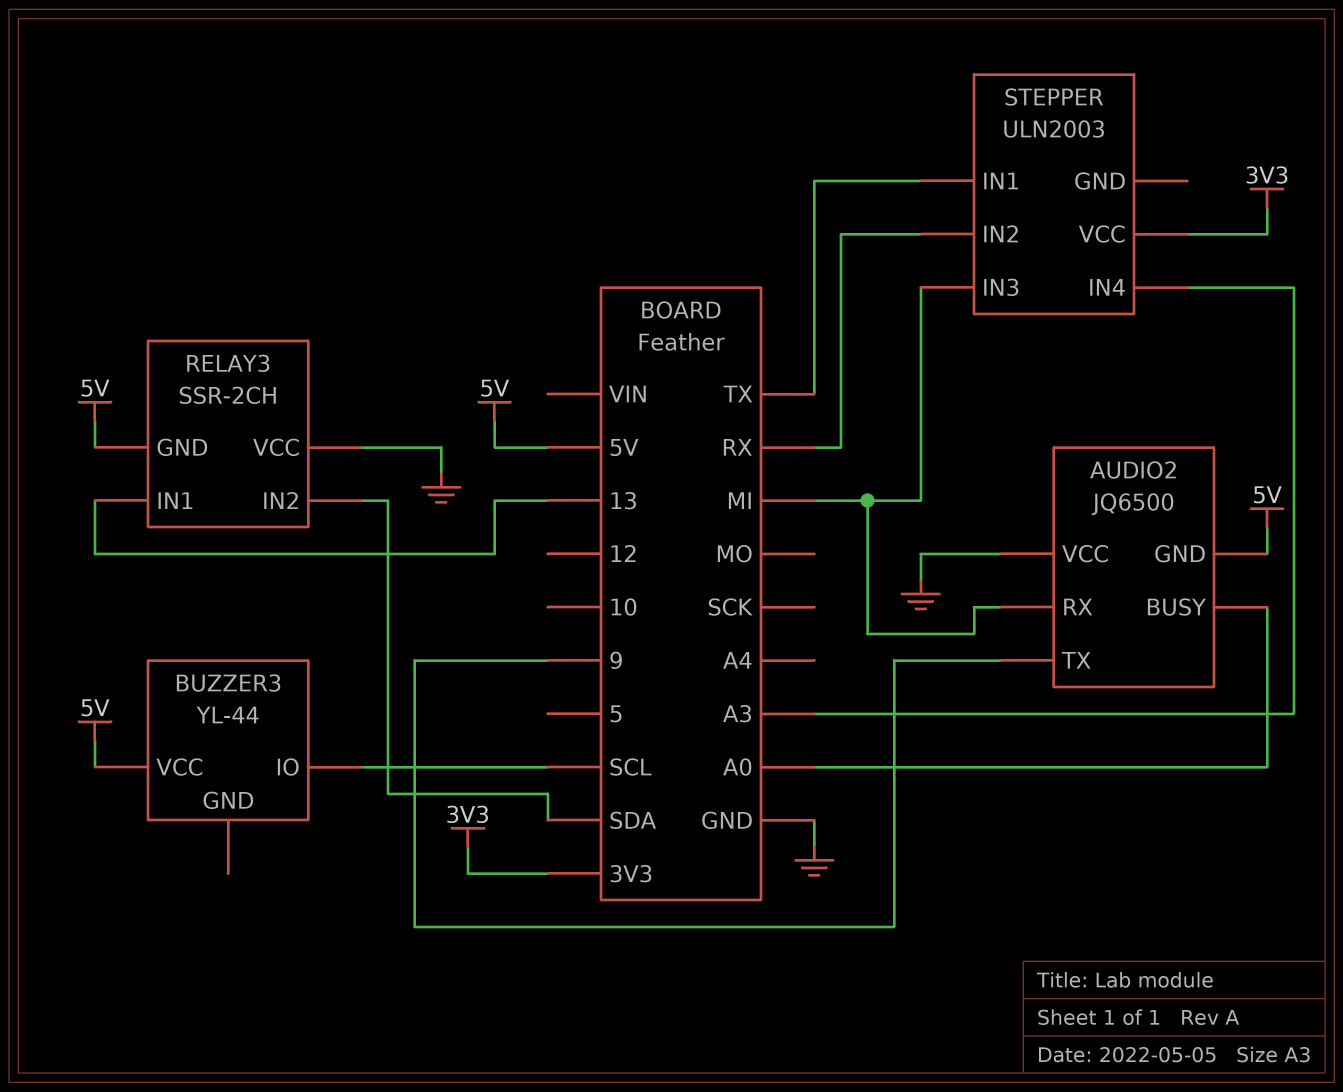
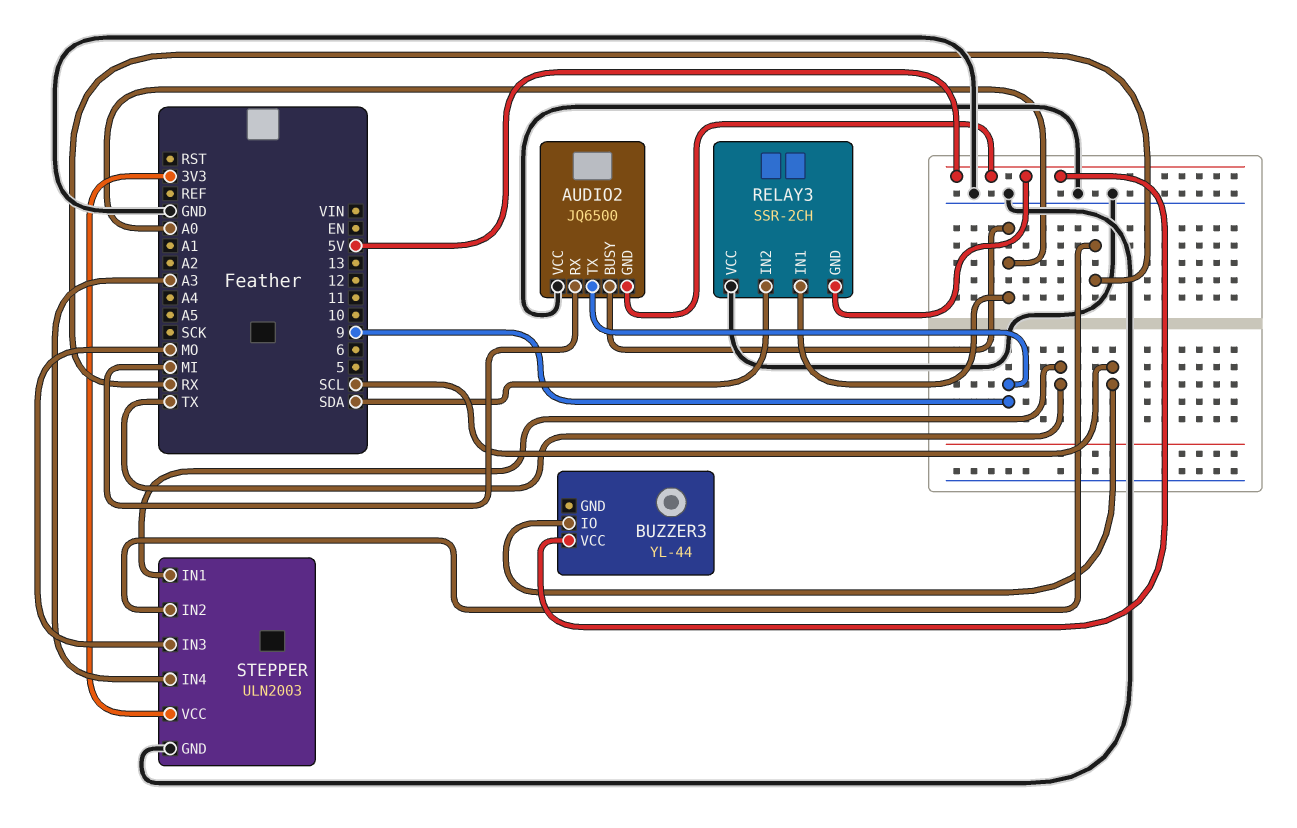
RELAY3 pin IN1: 13 -> A0
STEPPER pin GND: none -> GND
STEPPER pin IN3: MI -> MO

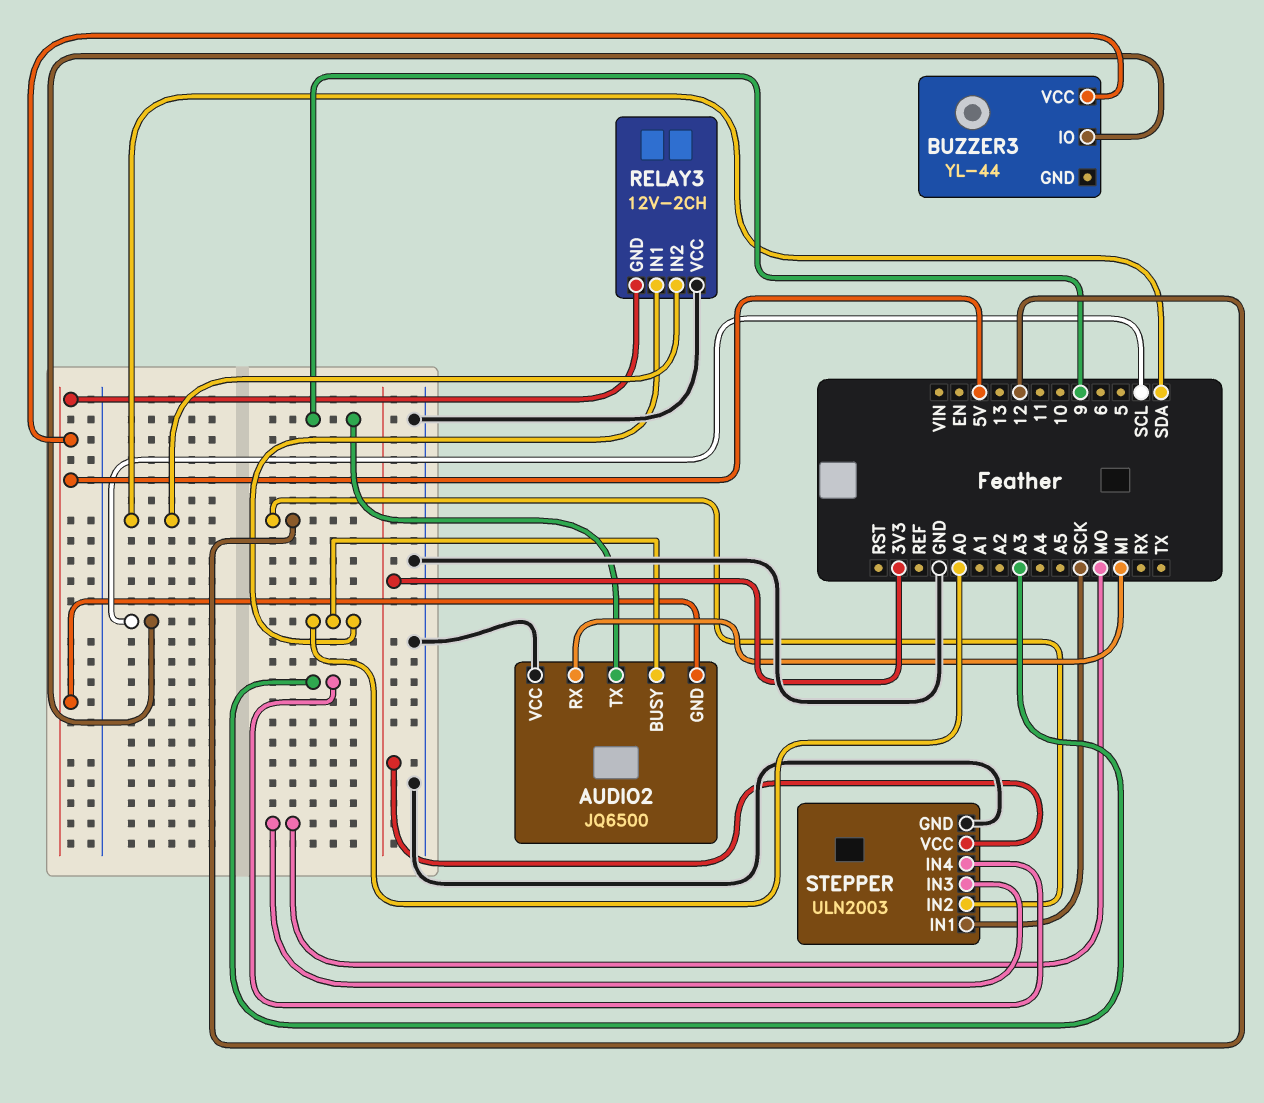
RELAY3: SSR-2CH -> 12V-2CH
STEPPER pin IN1: TX -> SCK
STEPPER pin IN2: RX -> 12

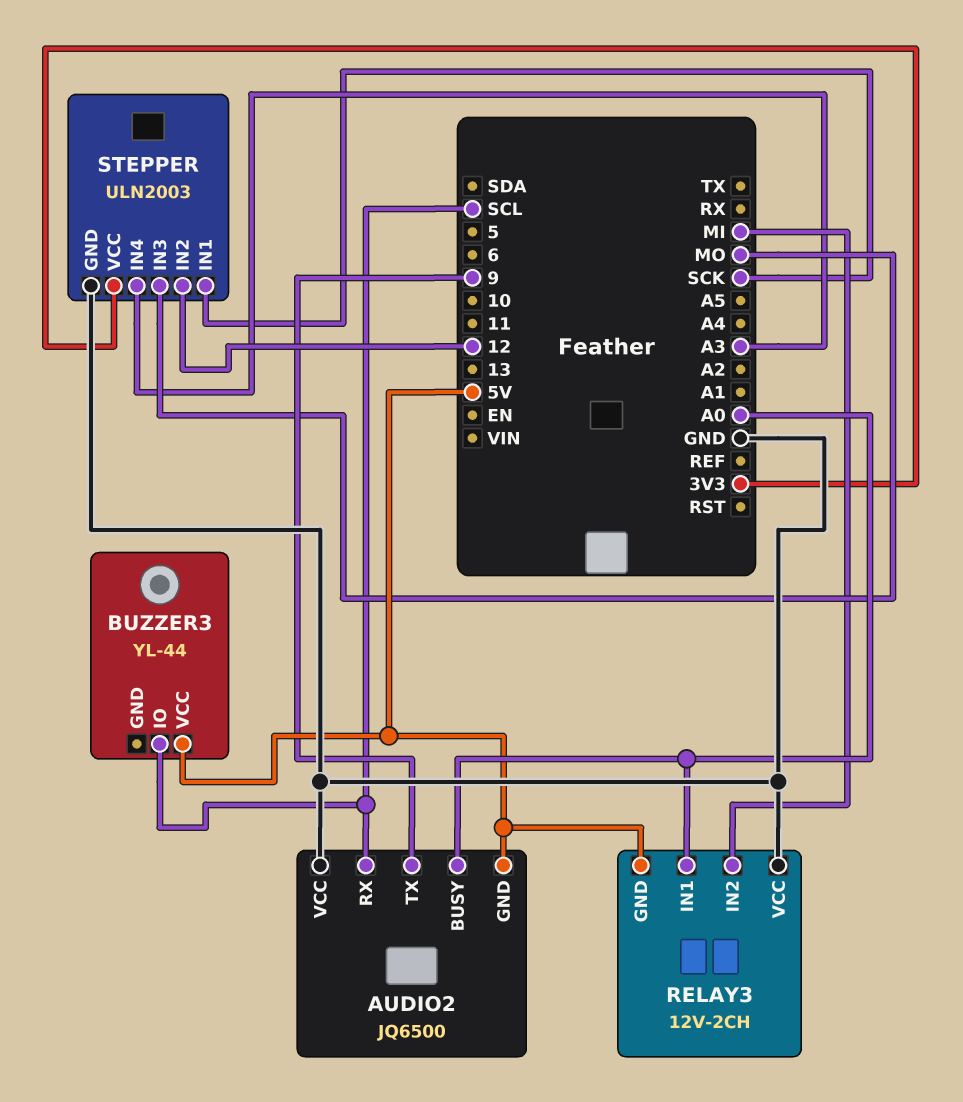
AUDIO2 pin RX: MI -> SCL
RELAY3 pin IN2: SDA -> MI

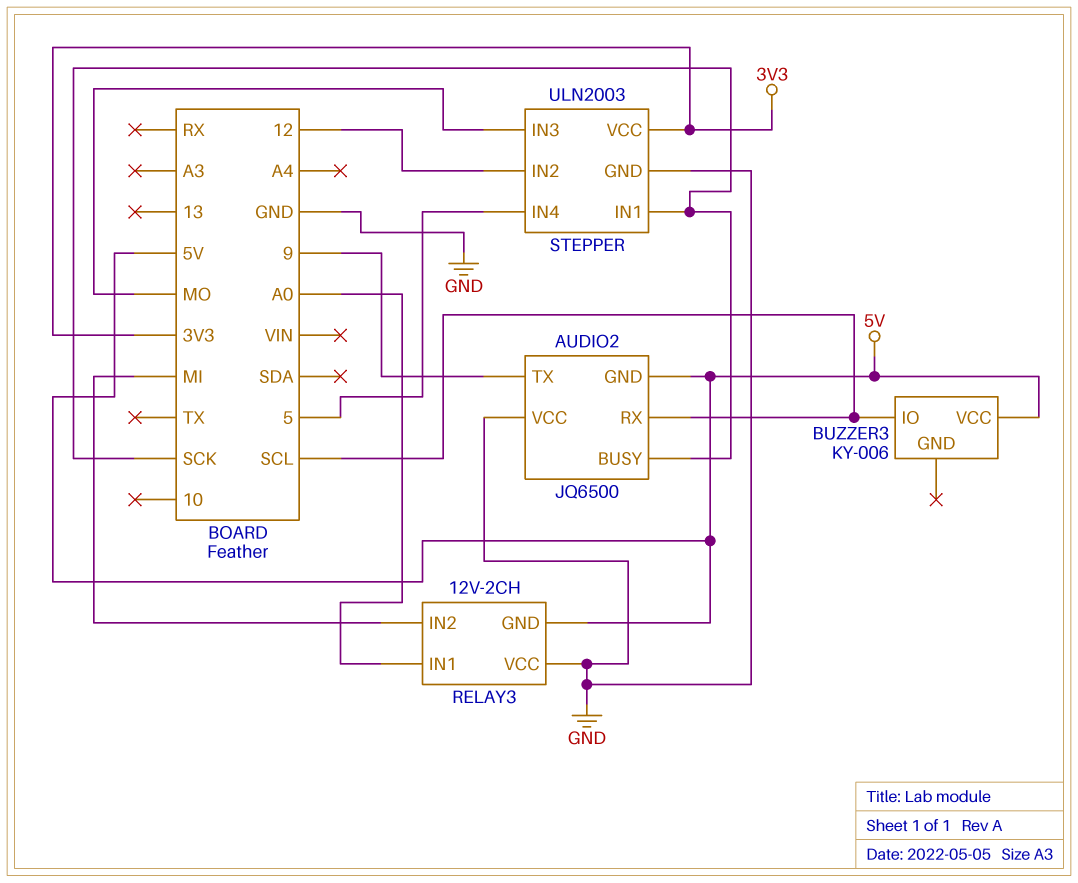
AUDIO2 pin BUSY: A0 -> SCK
BUZZER3: YL-44 -> KY-006
STEPPER pin IN4: A3 -> 5

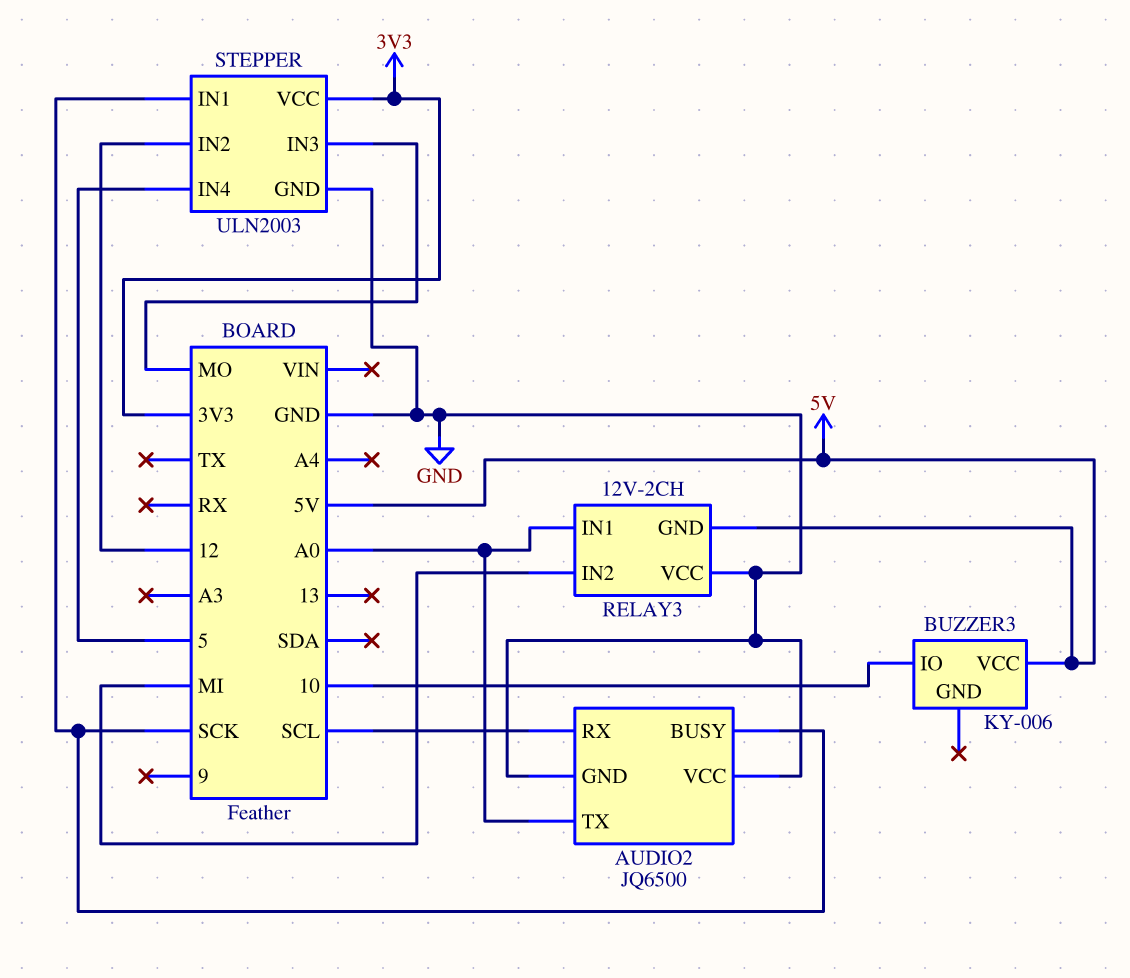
AUDIO2 pin GND: 5V -> GND
AUDIO2 pin TX: 9 -> A0
BUZZER3 pin IO: SCL -> 10

